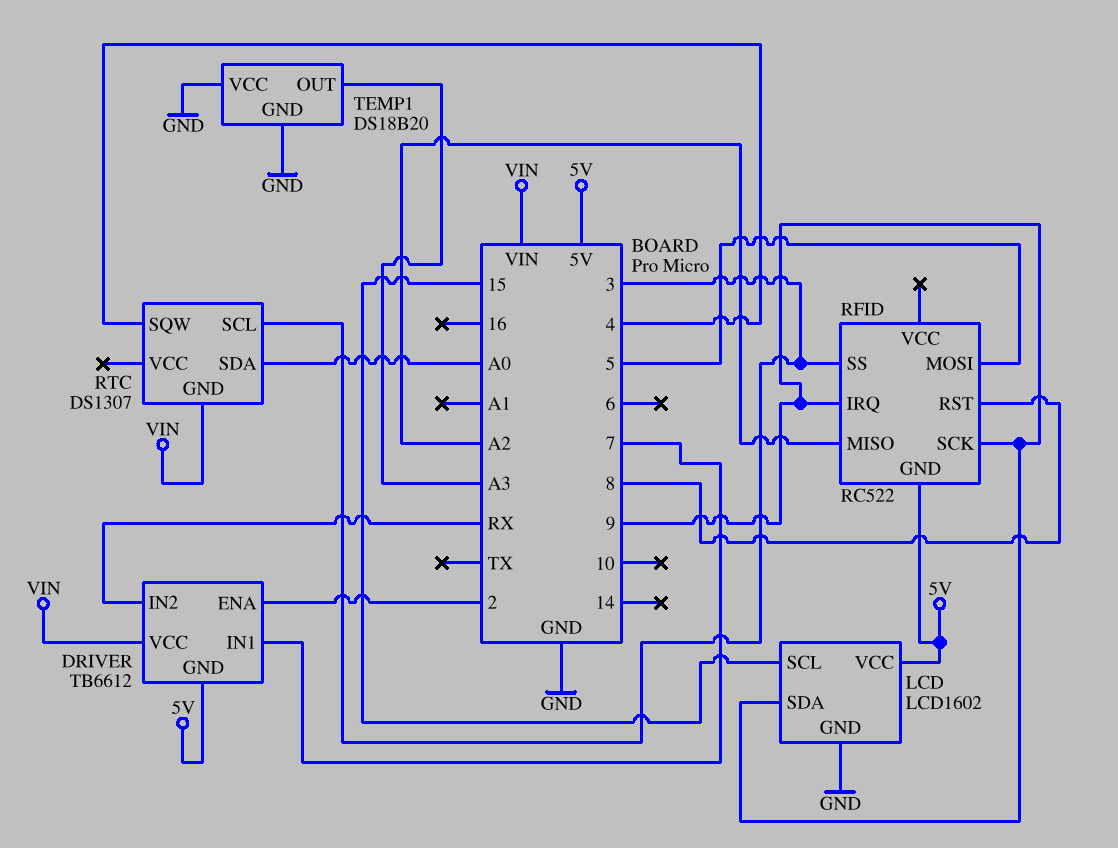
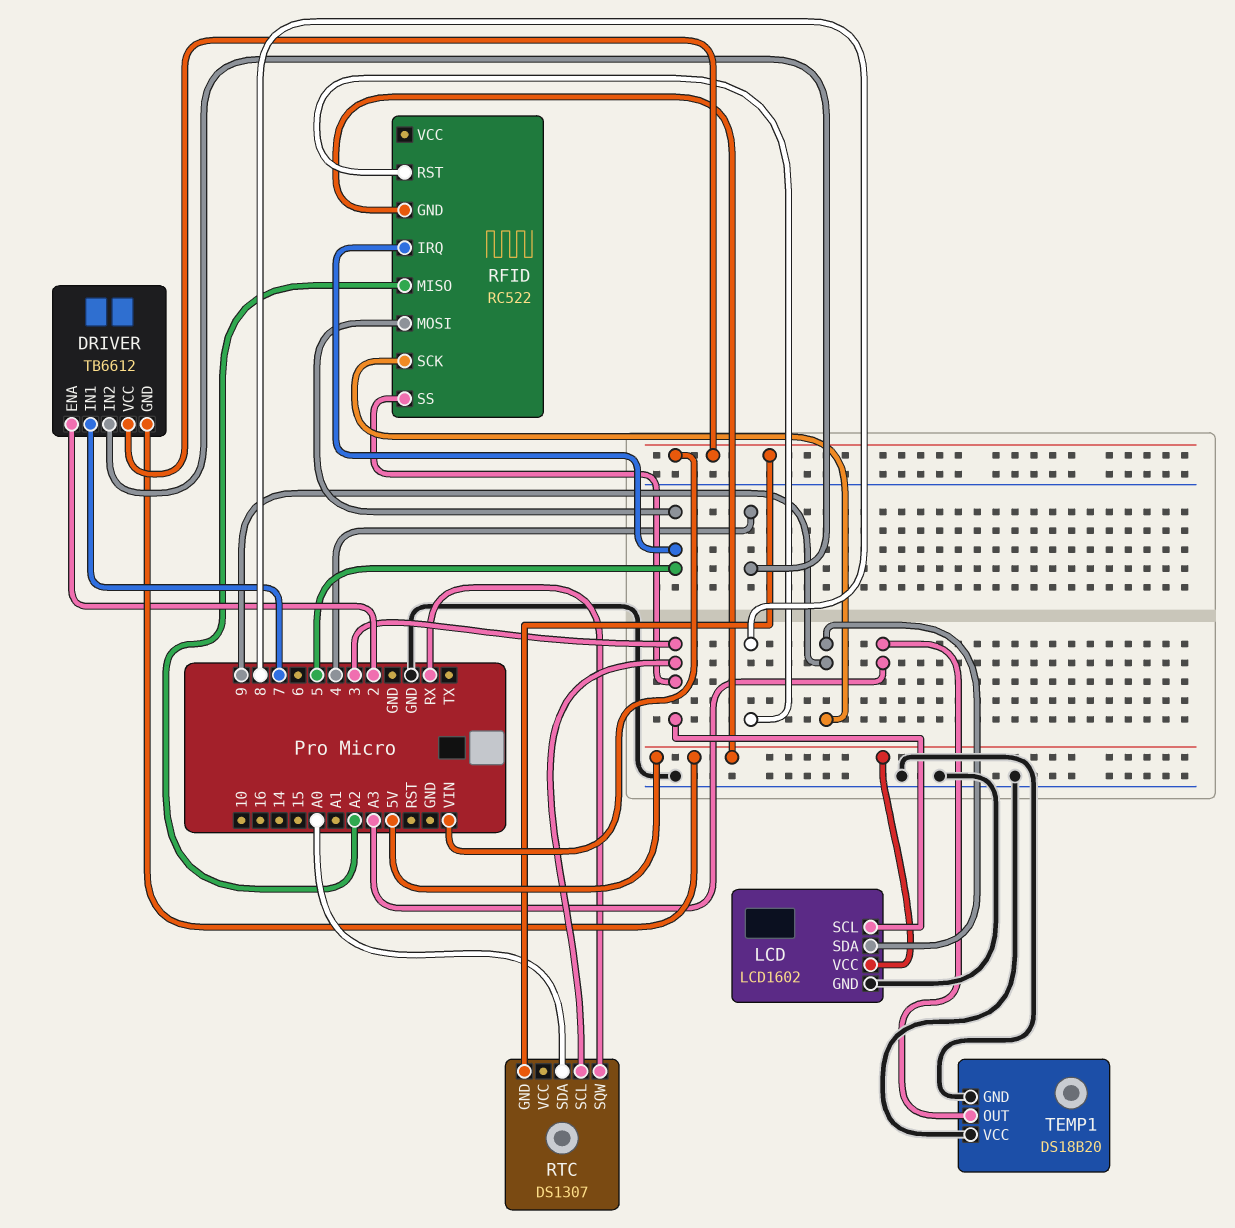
DRIVER pin IN2: RX -> 4
LCD pin SCL: 15 -> 3
RFID pin IRQ: 9 -> 5
RTC pin SQW: 4 -> RX

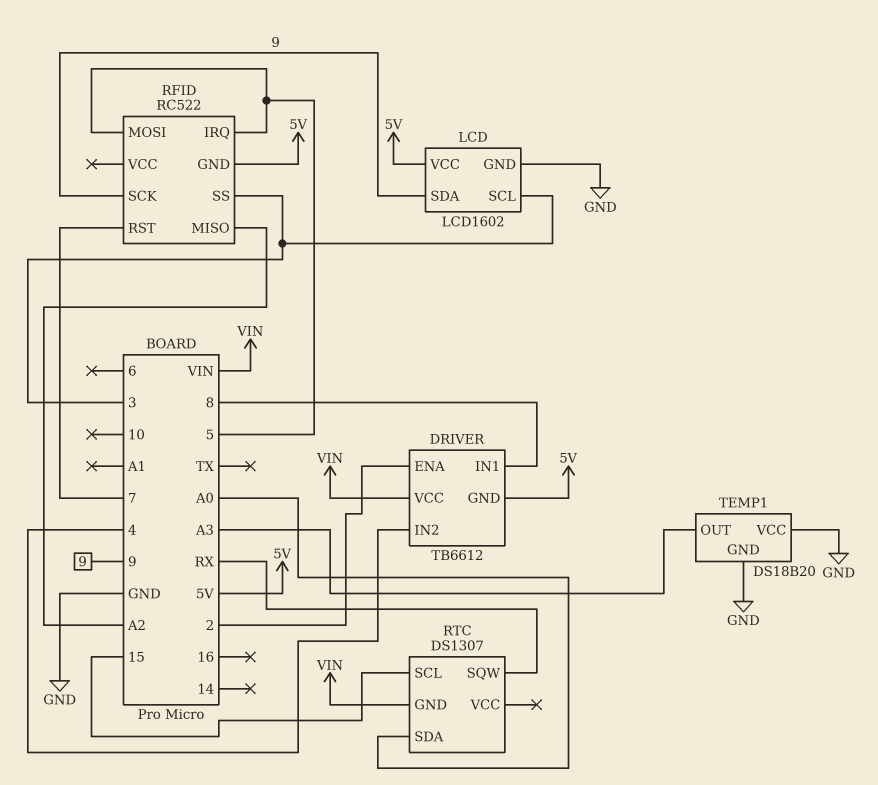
DRIVER pin IN1: 7 -> 8
RFID pin RST: 8 -> 7
RTC pin SCL: 3 -> 15

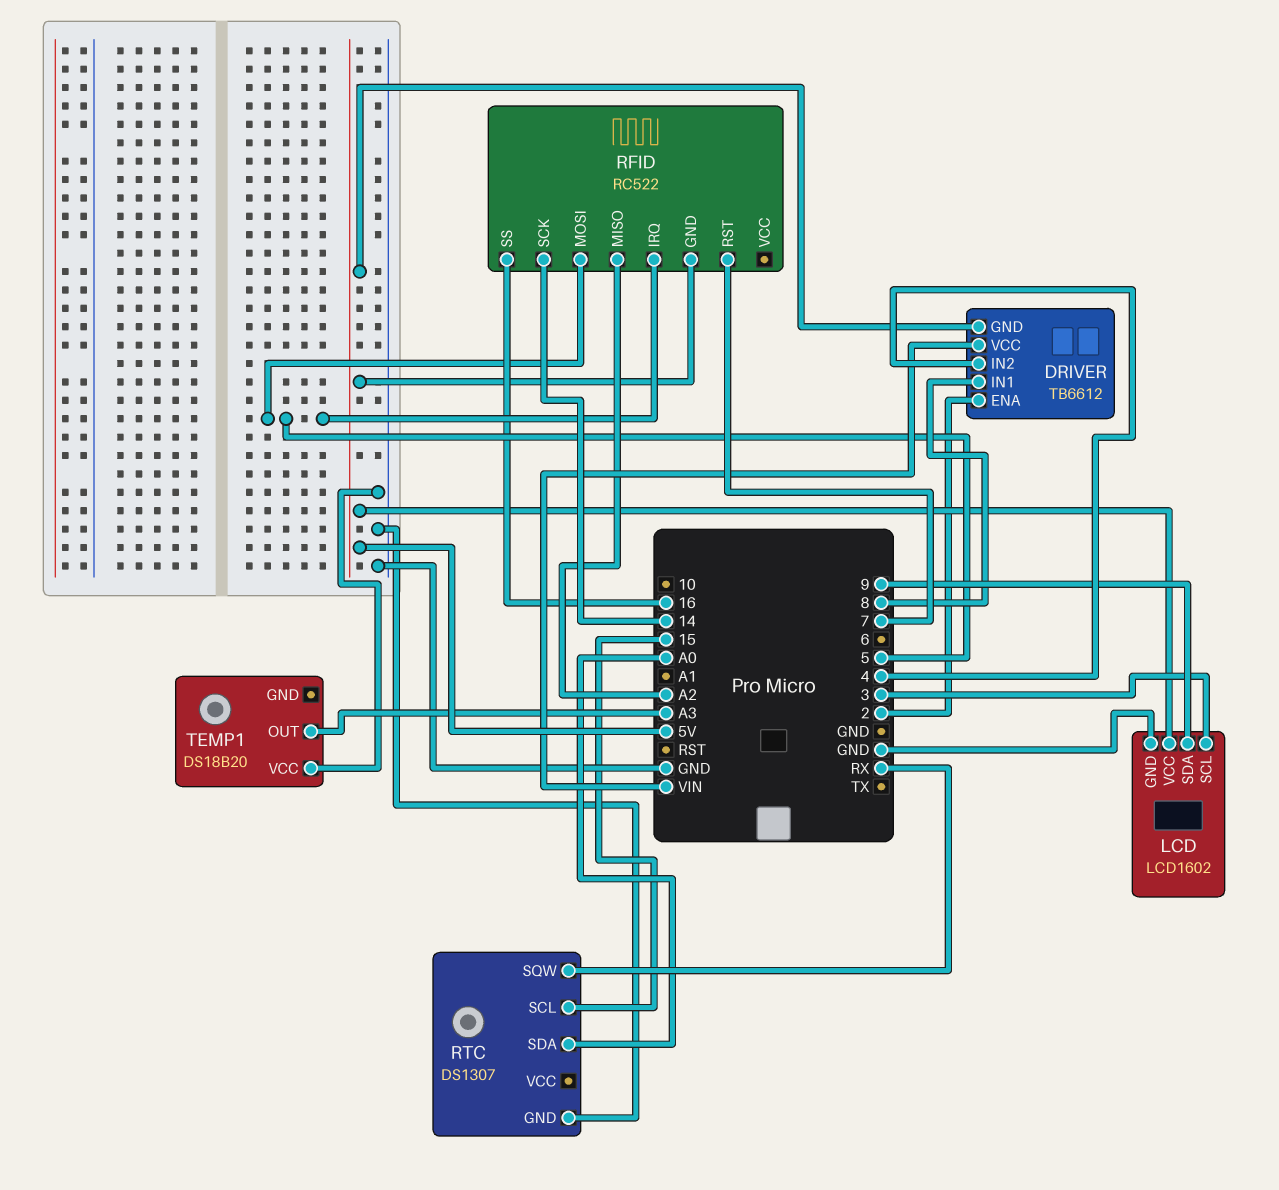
RFID pin SCK: 9 -> 14
RFID pin SS: 3 -> 16
RTC pin GND: VIN -> GND
TEMP1 pin GND: GND -> none

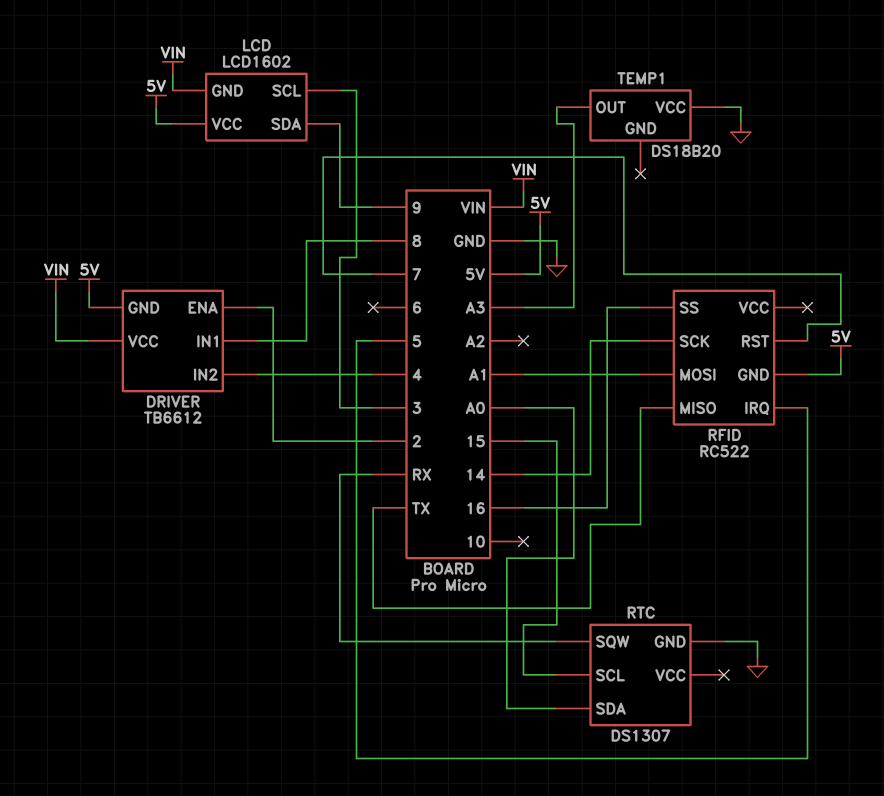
LCD pin GND: GND -> VIN
RFID pin MISO: A2 -> TX
RFID pin MOSI: 5 -> A1

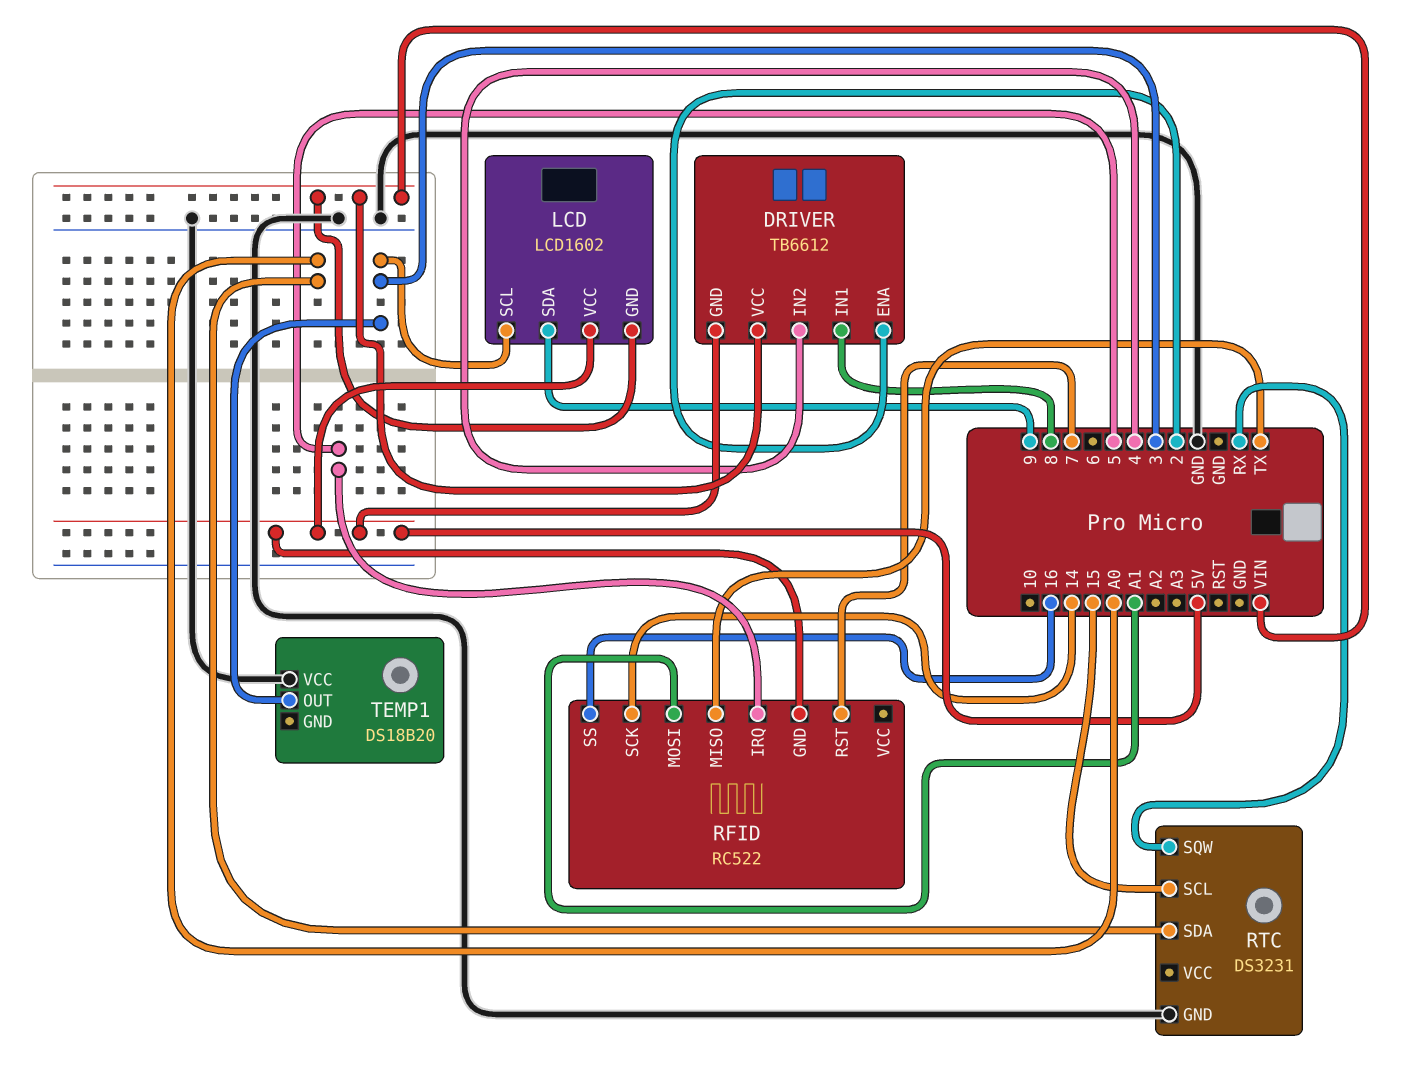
RTC: DS1307 -> DS3231
TEMP1 pin OUT: A3 -> 3

